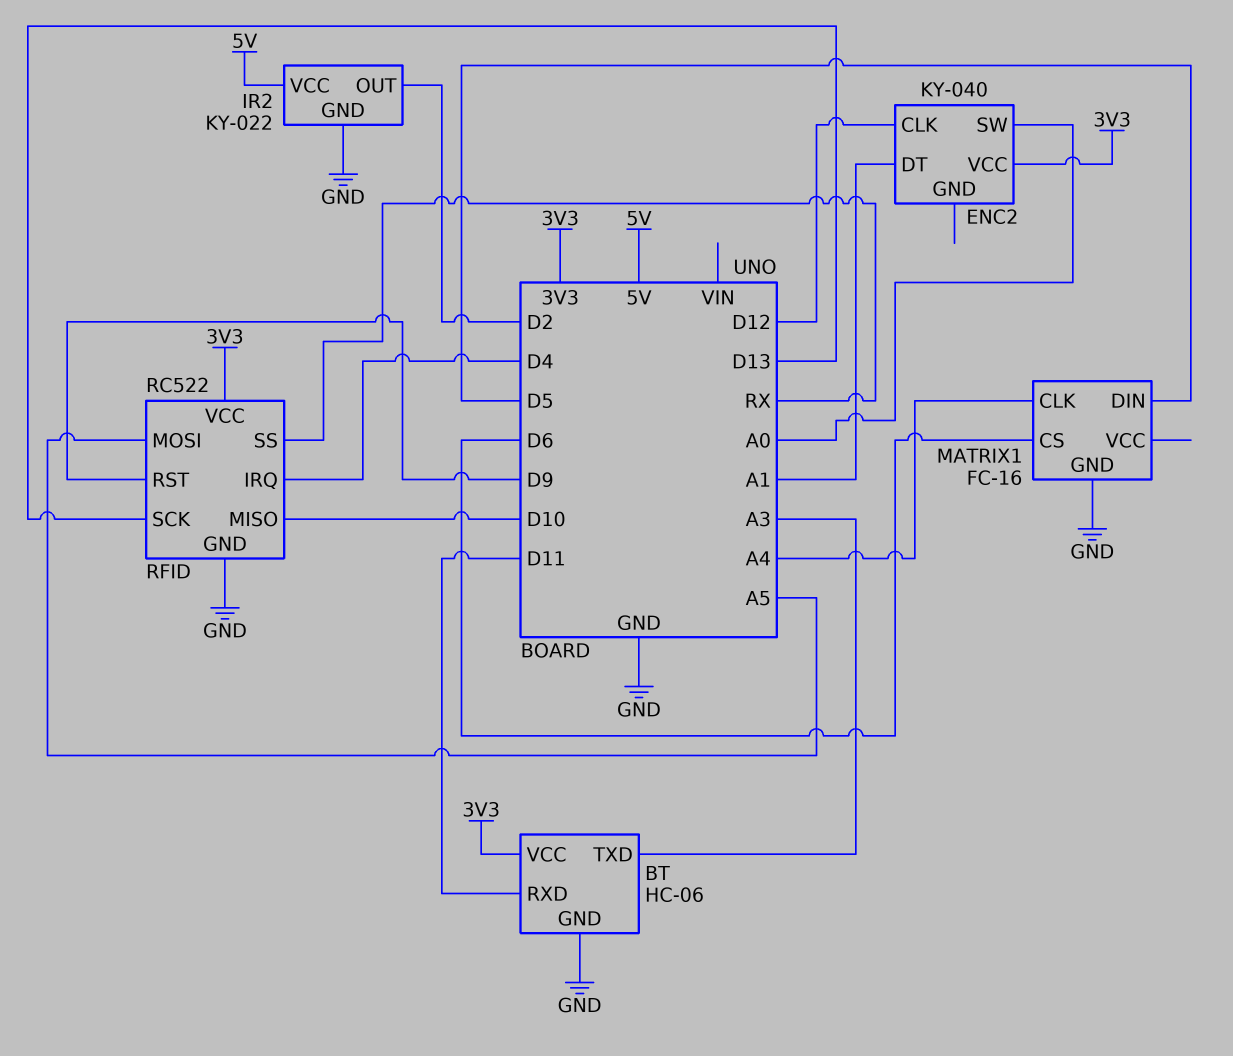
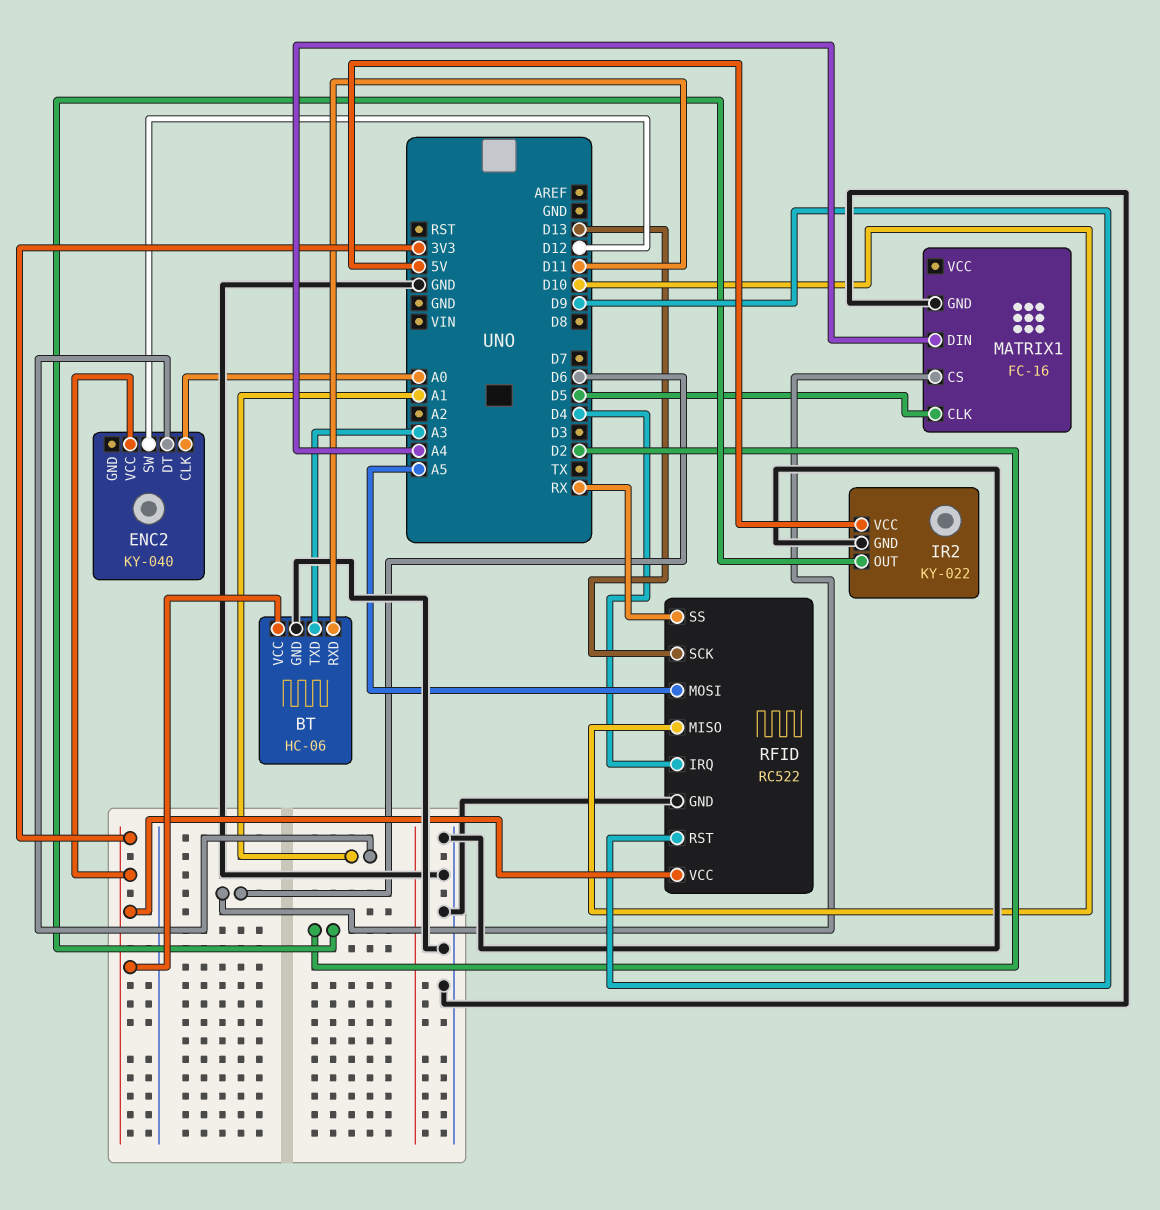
ENC2 pin CLK: D12 -> A0
ENC2 pin SW: A0 -> D12
MATRIX1 pin CLK: A4 -> D5
MATRIX1 pin DIN: D5 -> A4

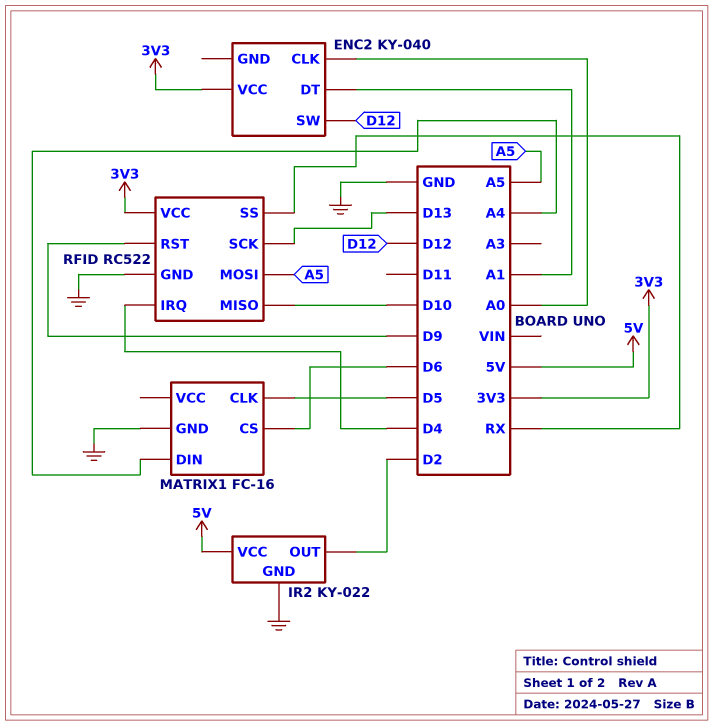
BT: HC-06 -> none
BT pin GND: GND -> none
BT pin RXD: D11 -> none
BT pin TXD: A3 -> none
BT pin VCC: 3V3 -> none

